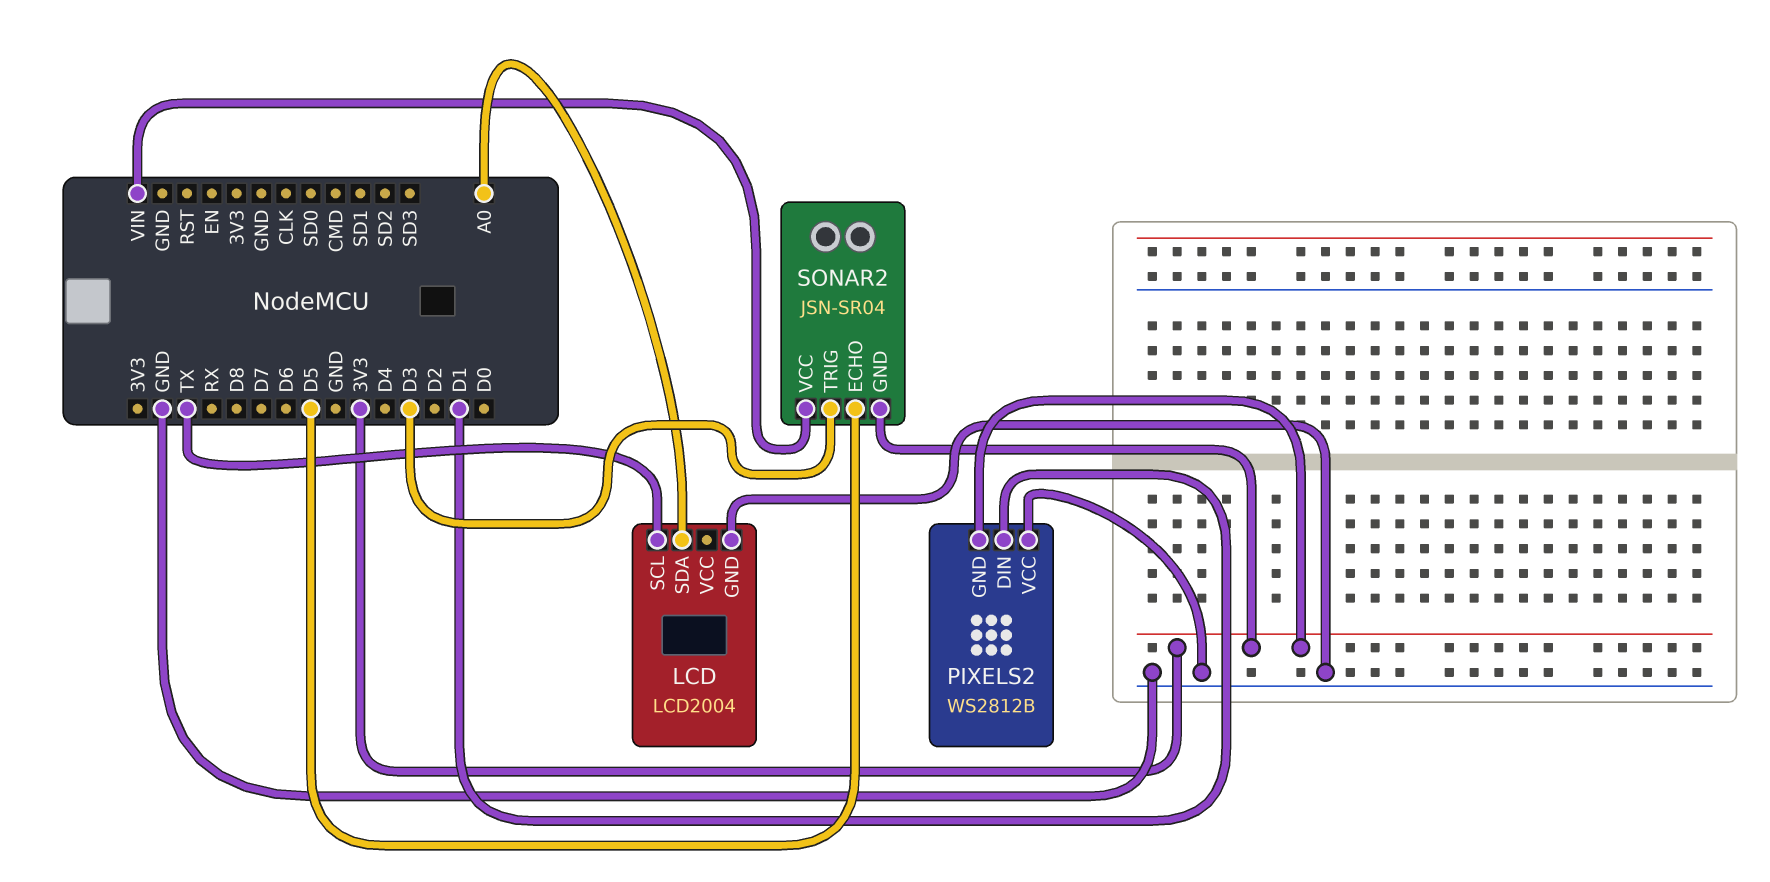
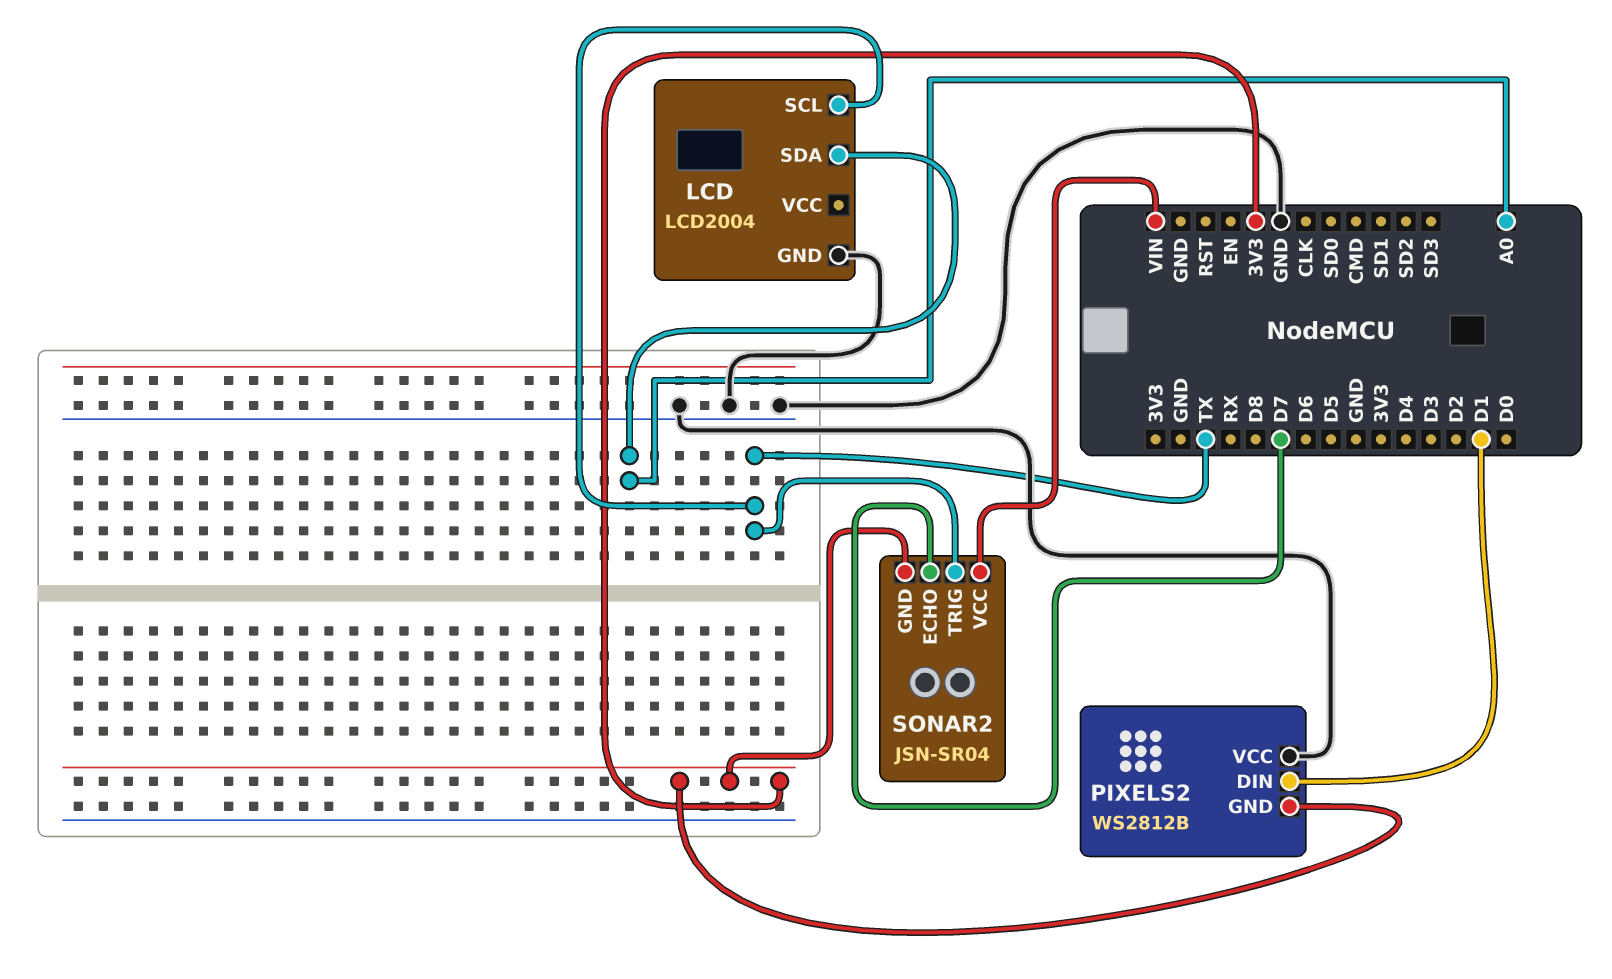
SONAR2 pin ECHO: D5 -> D7
SONAR2 pin TRIG: D3 -> TX

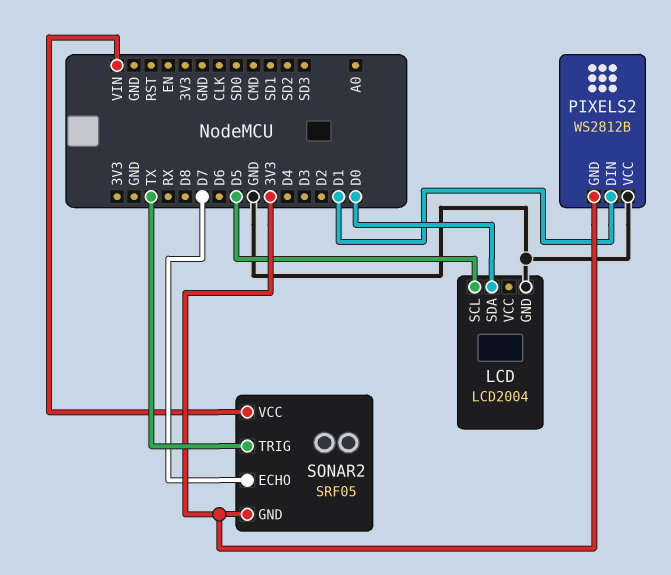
LCD pin SCL: TX -> D5
LCD pin SDA: A0 -> D0
SONAR2: JSN-SR04 -> SRF05

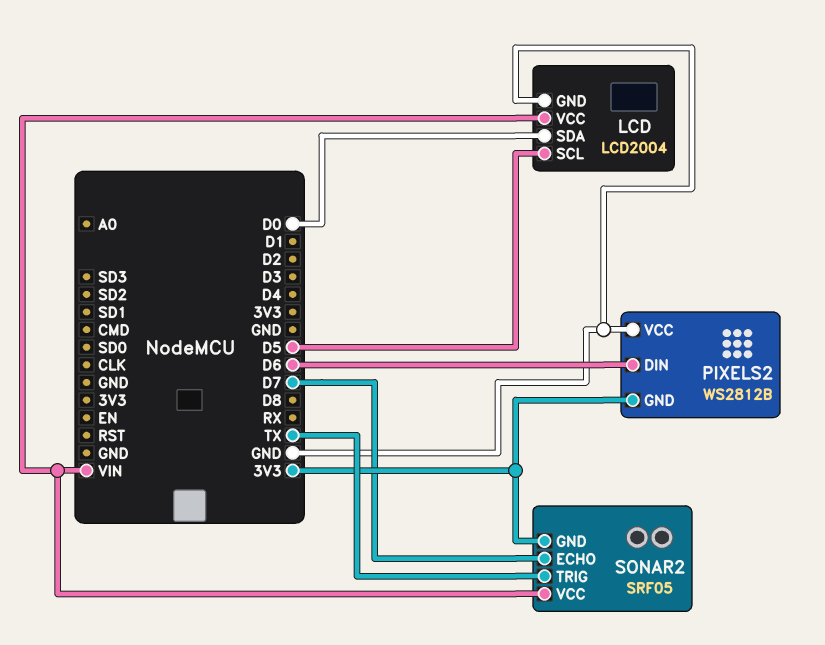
LCD pin VCC: none -> VIN
PIXELS2 pin DIN: D1 -> D6

